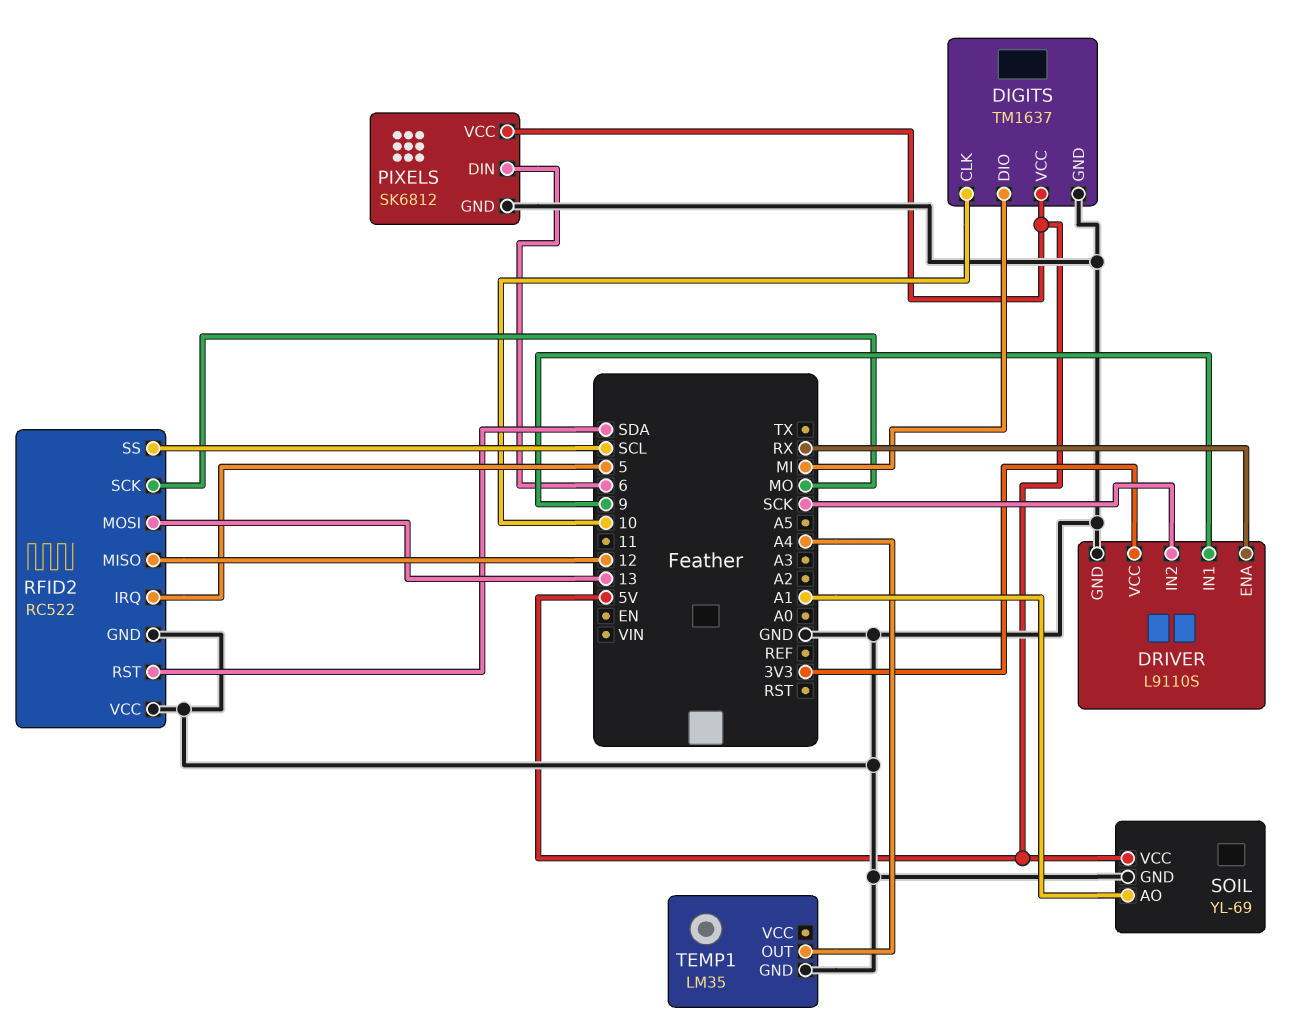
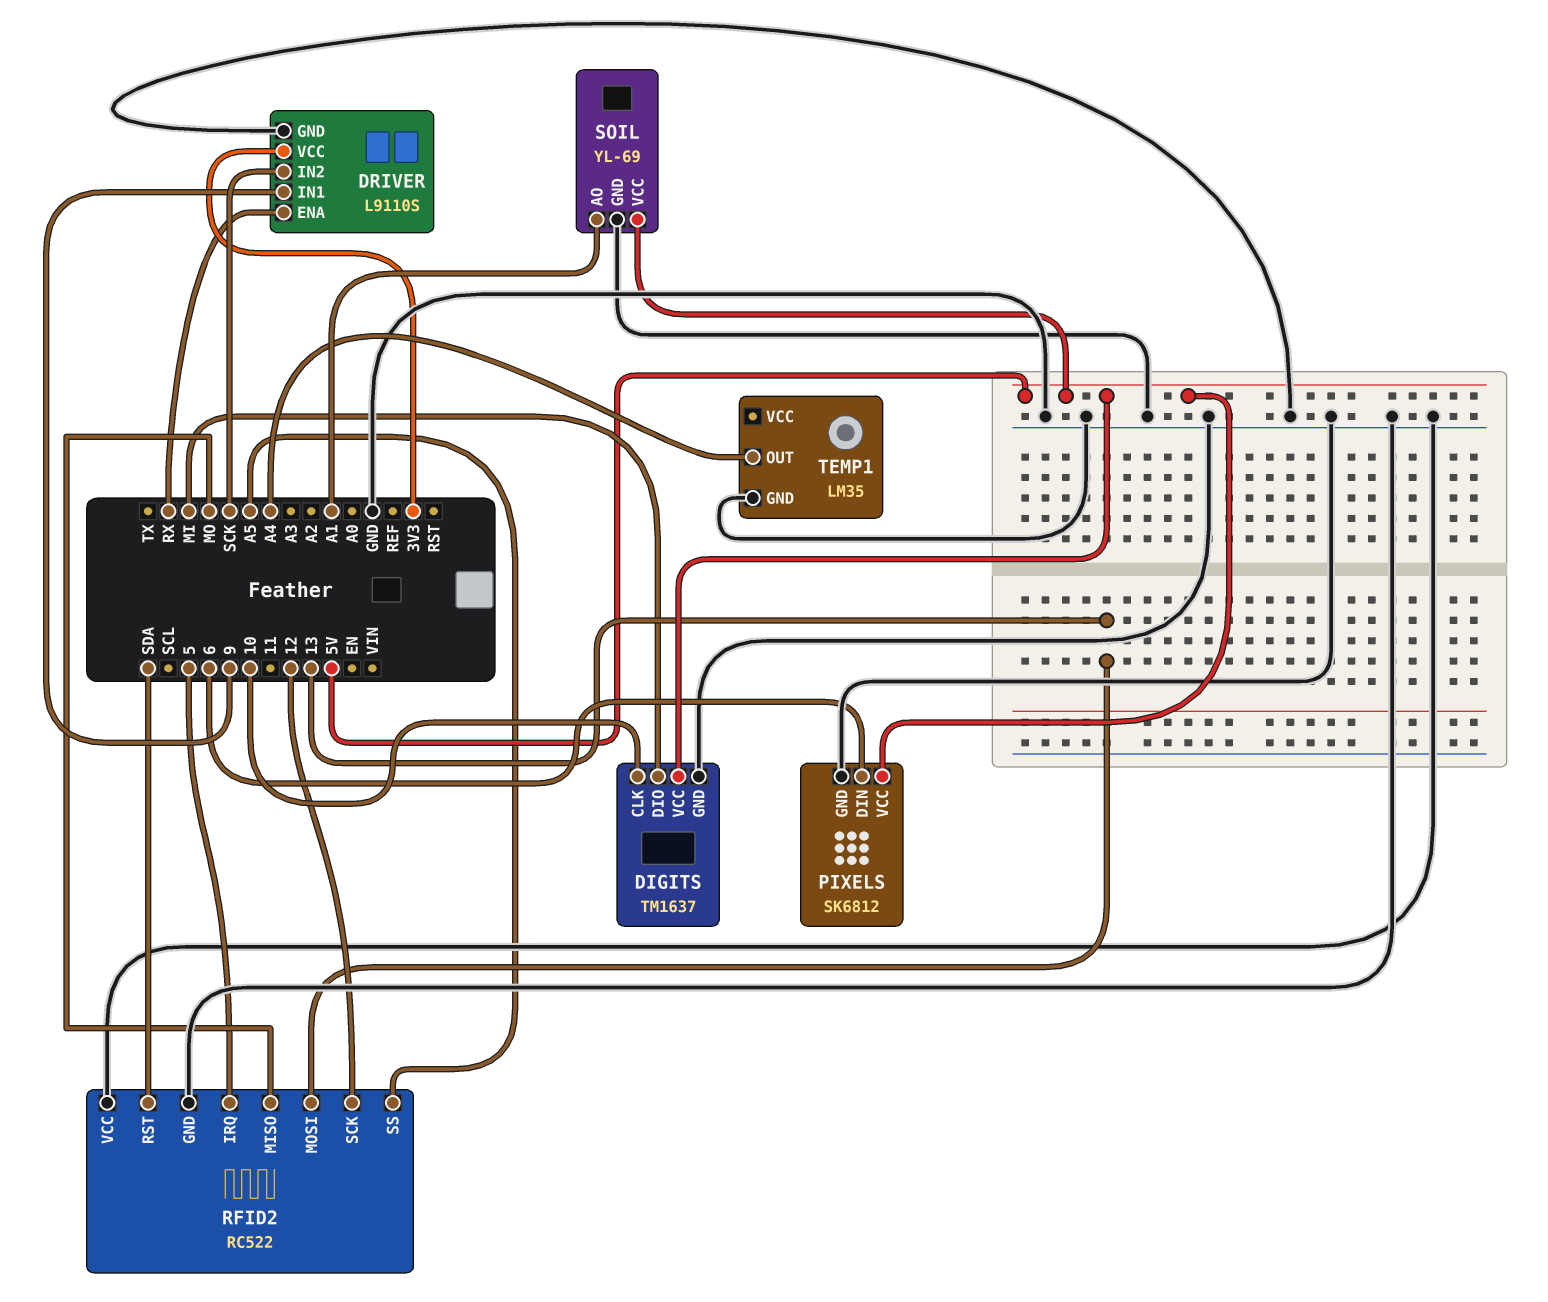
RFID2 pin MISO: 12 -> MO
RFID2 pin SCK: MO -> 12
RFID2 pin SS: SCL -> A5

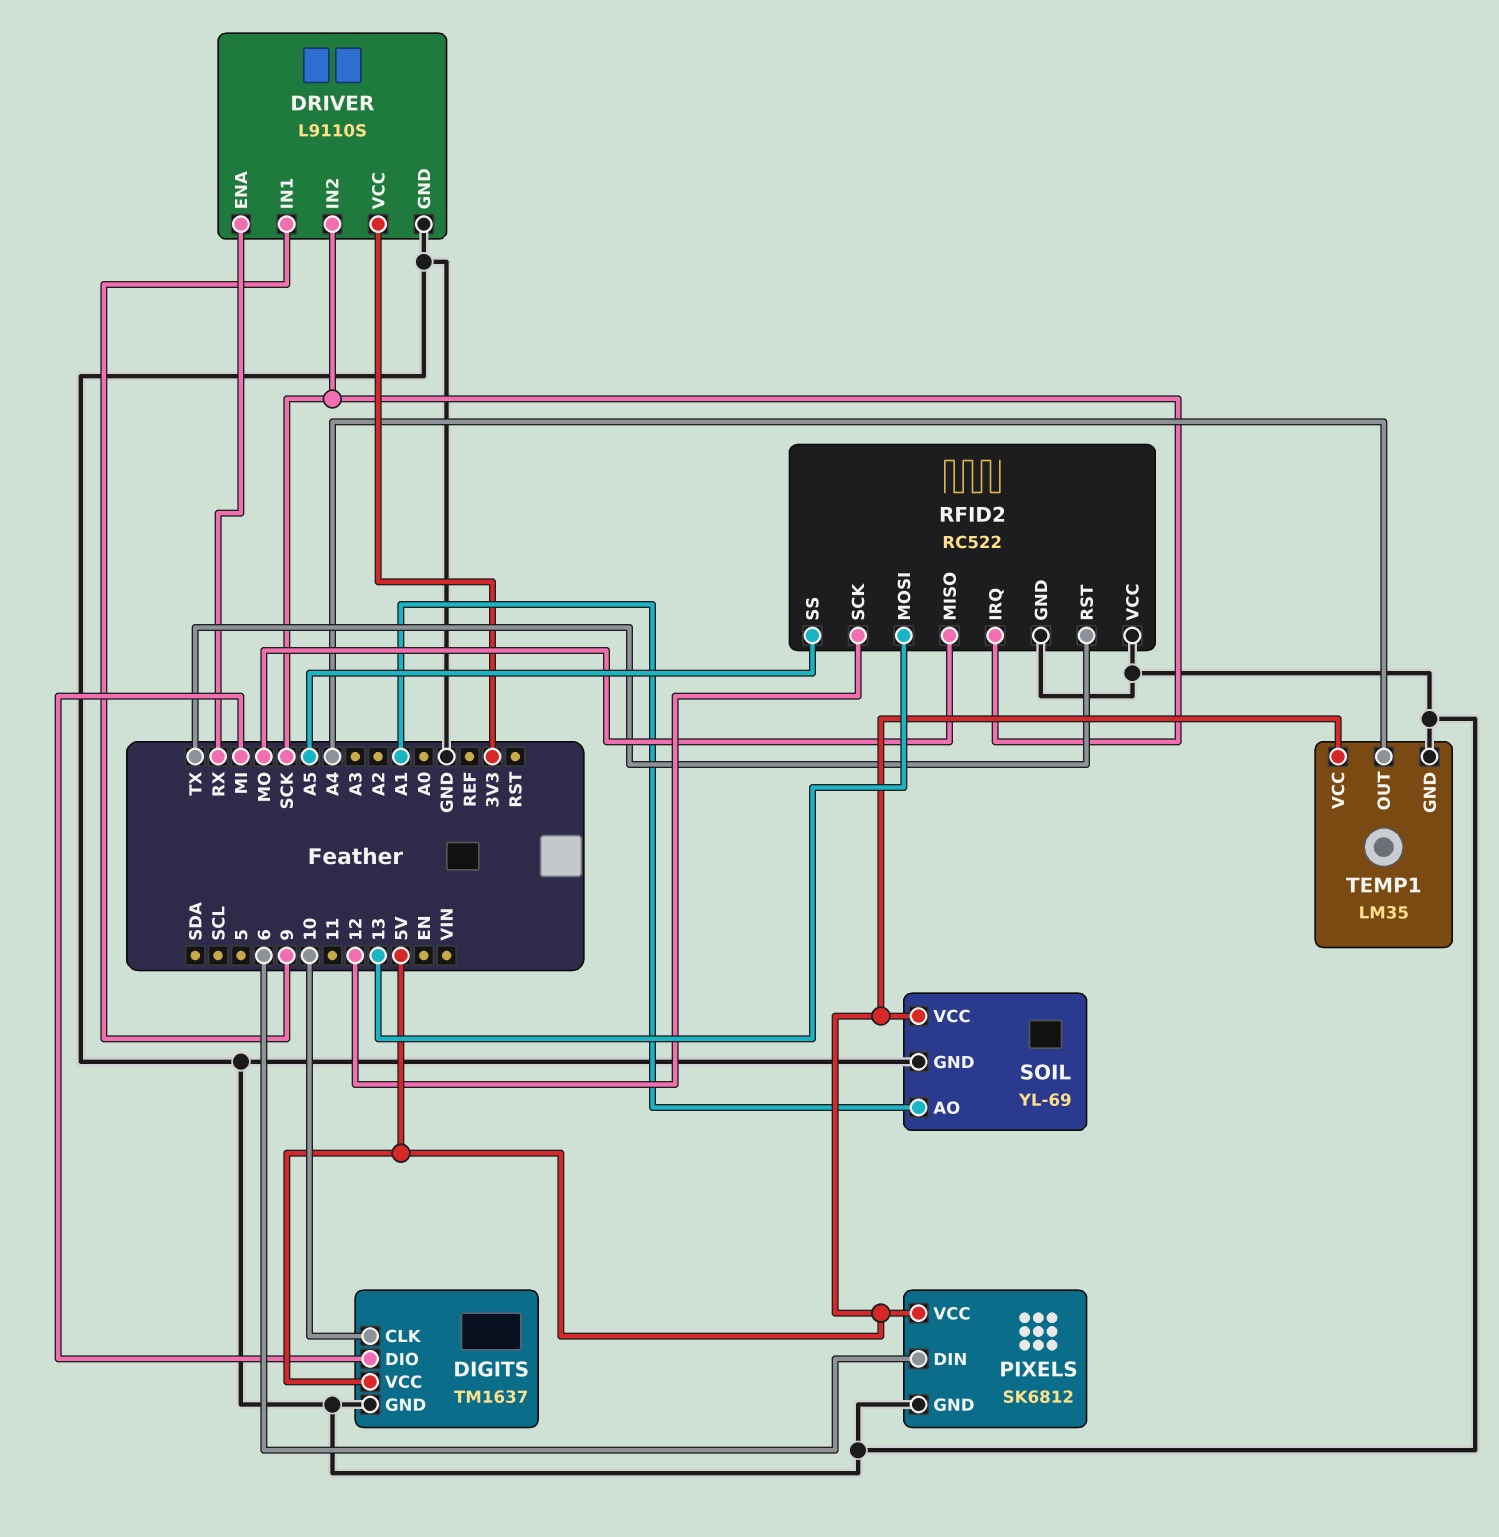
RFID2 pin IRQ: 5 -> SCK
RFID2 pin RST: SDA -> TX
TEMP1 pin VCC: none -> 5V

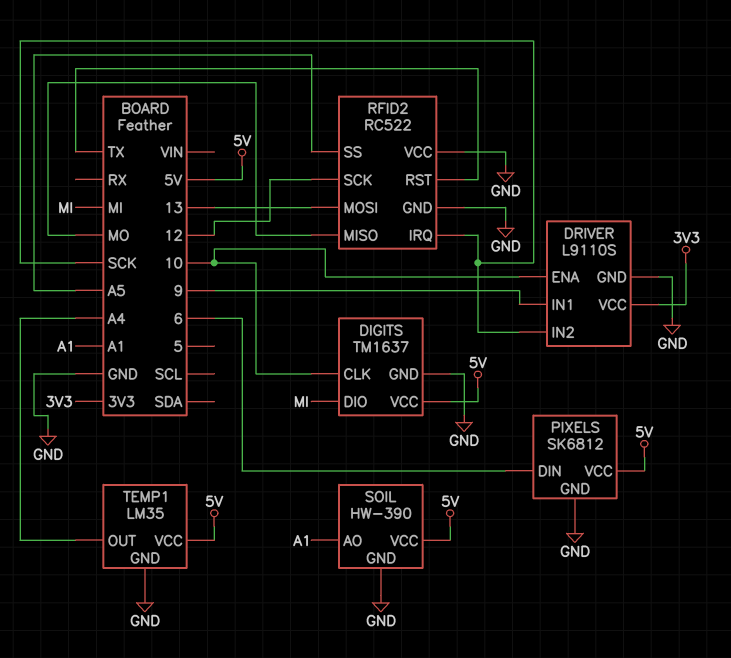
DRIVER pin ENA: RX -> 10
SOIL: YL-69 -> HW-390

